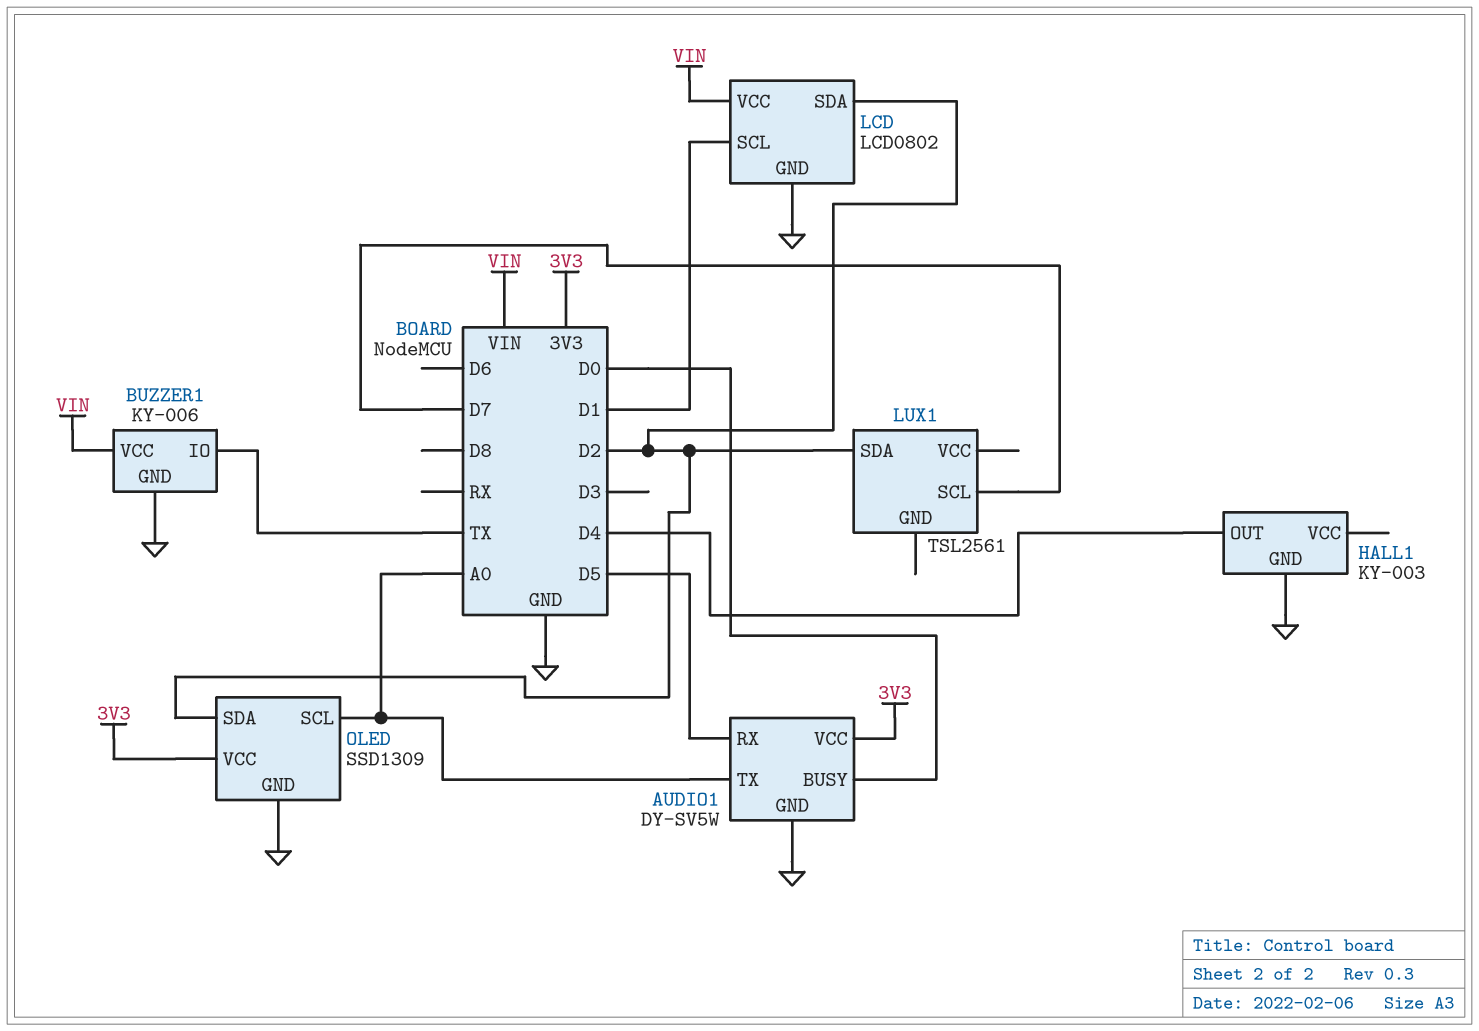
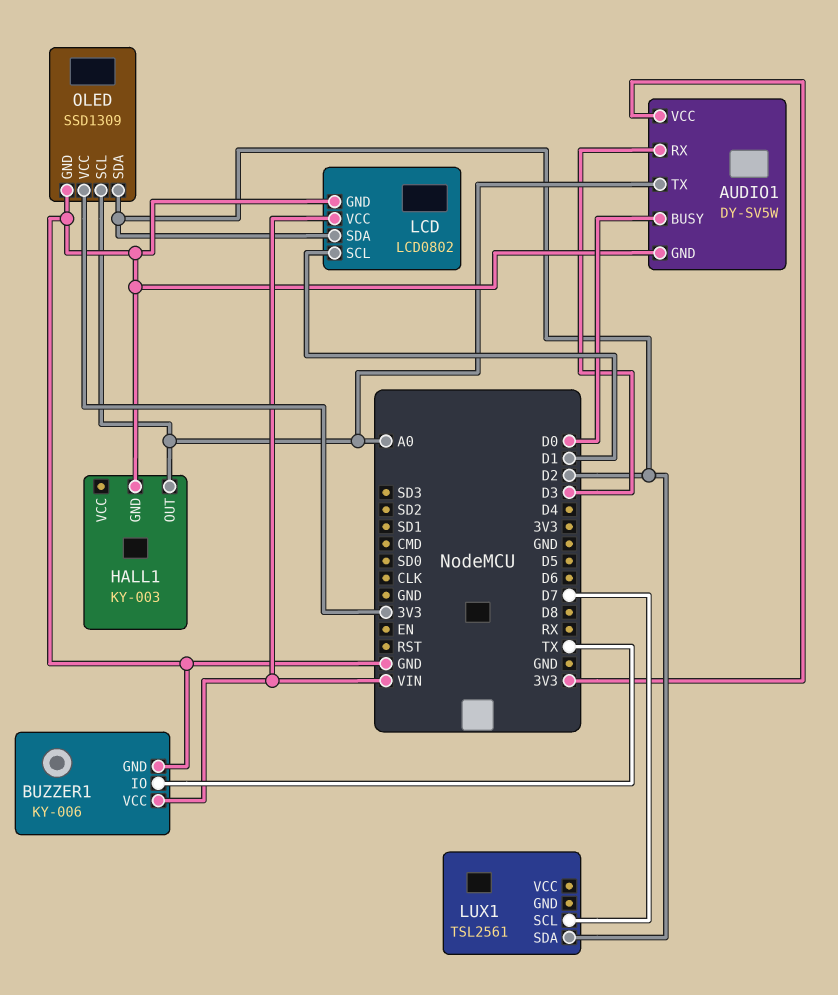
AUDIO1 pin RX: D5 -> D3
HALL1 pin OUT: D4 -> A0

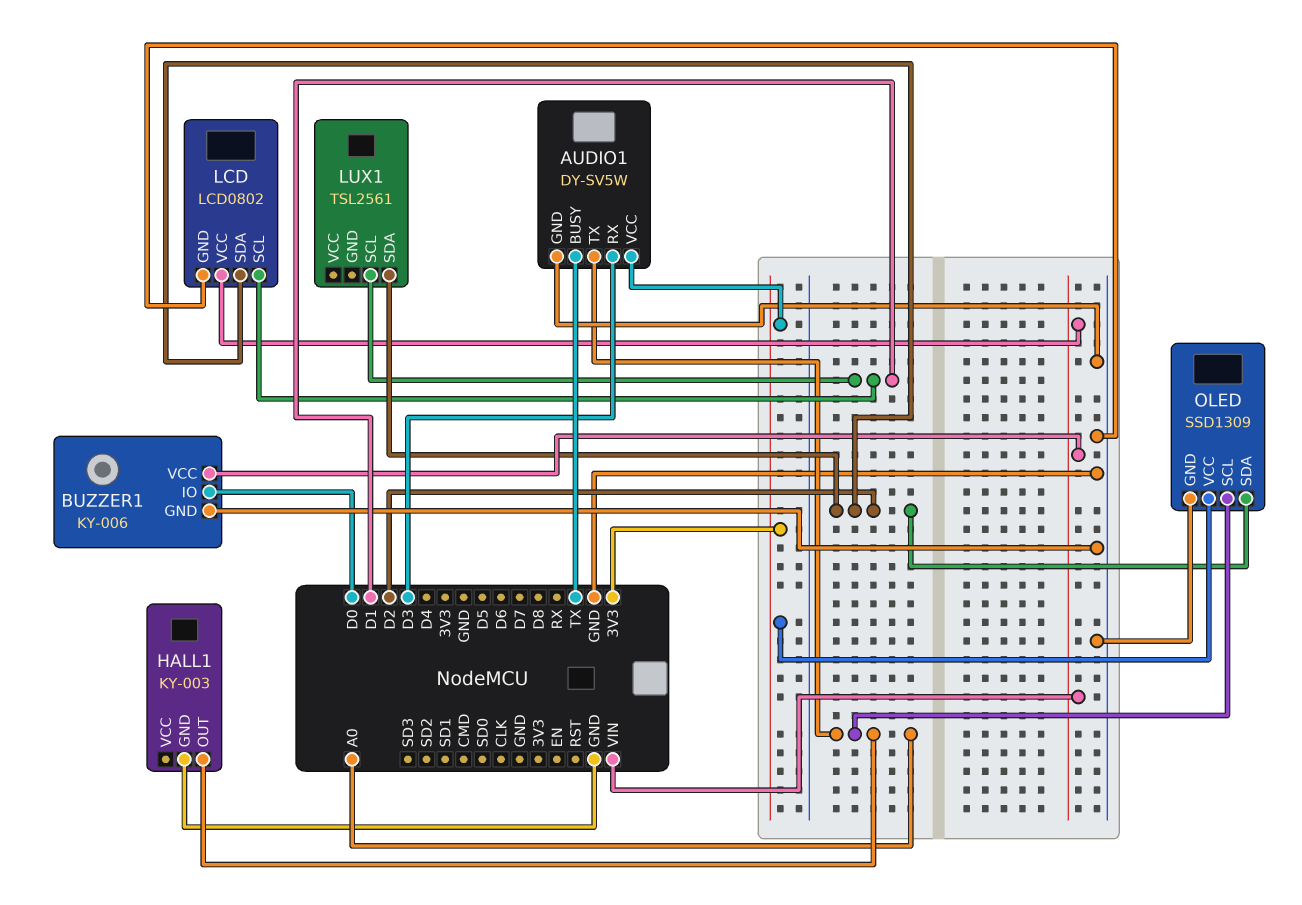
AUDIO1 pin BUSY: D0 -> TX
BUZZER1 pin IO: TX -> D0
LUX1 pin SCL: D7 -> D1

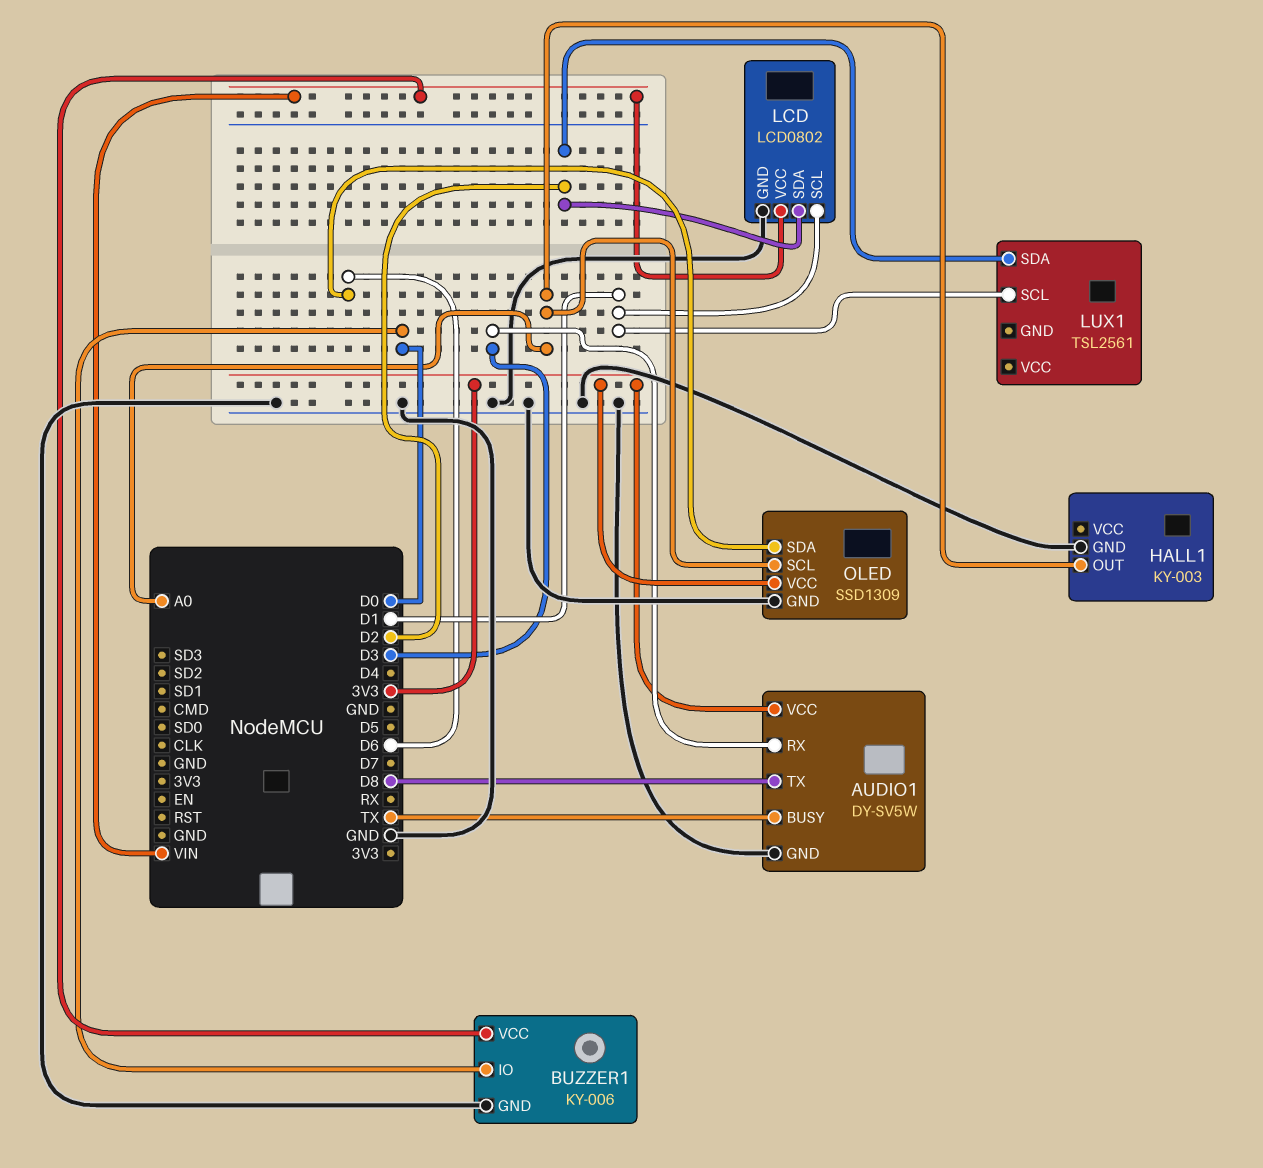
AUDIO1 pin TX: A0 -> D8
OLED pin SDA: D2 -> D6

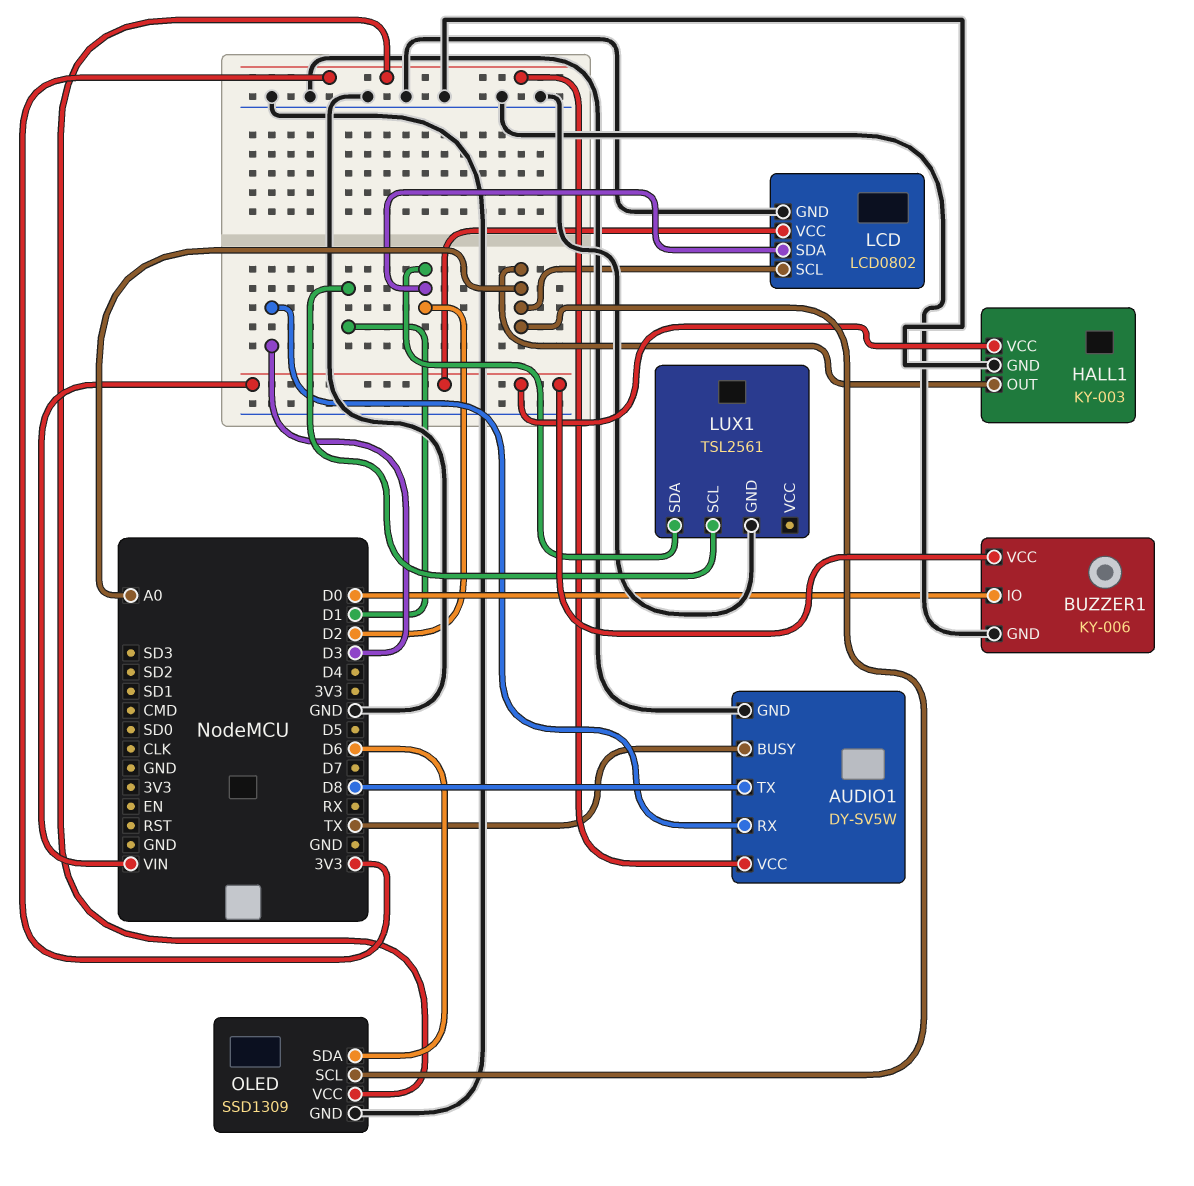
HALL1 pin VCC: none -> VIN
LCD pin SCL: D1 -> A0
LUX1 pin GND: none -> GND

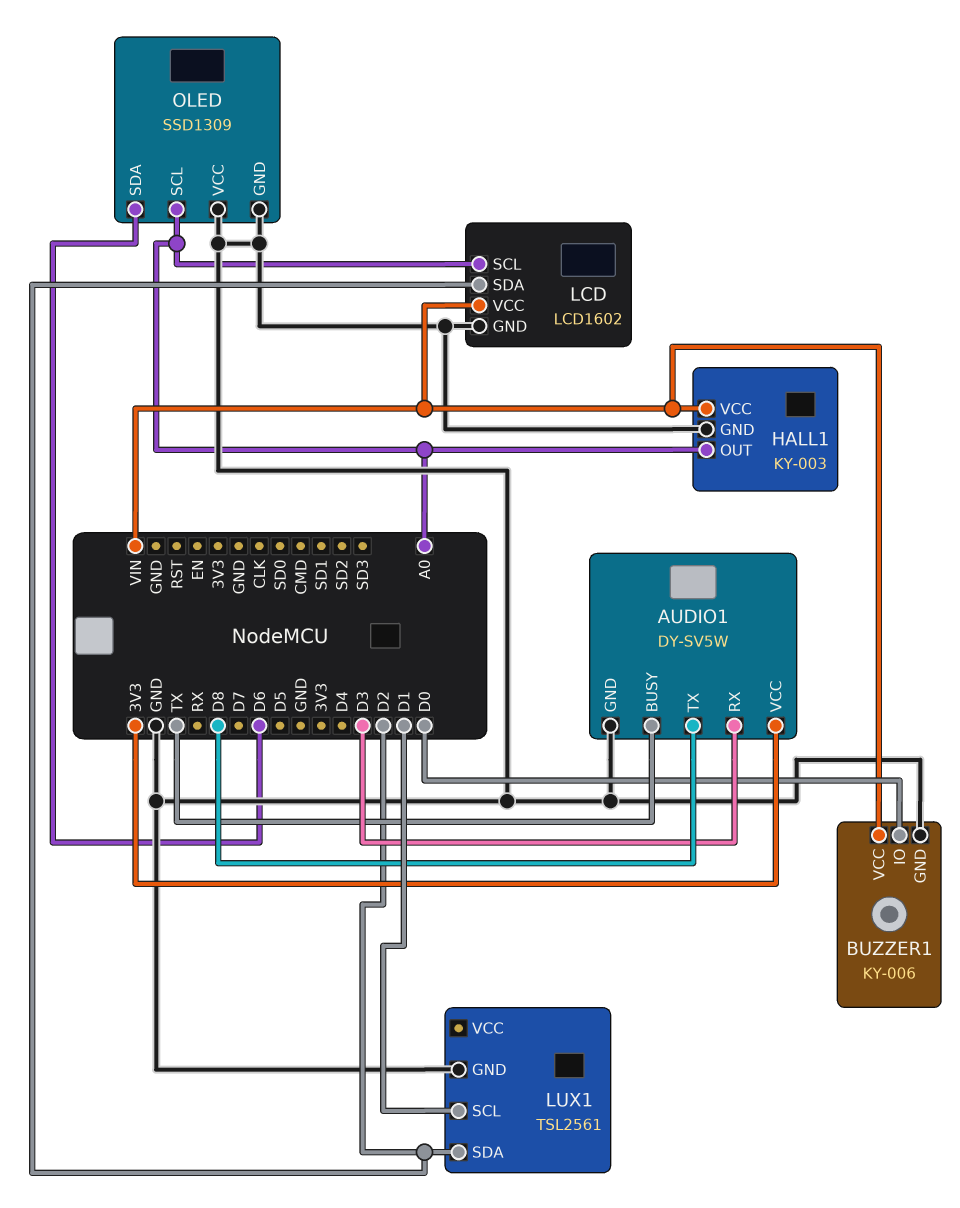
LCD: LCD0802 -> LCD1602
OLED pin VCC: 3V3 -> GND

